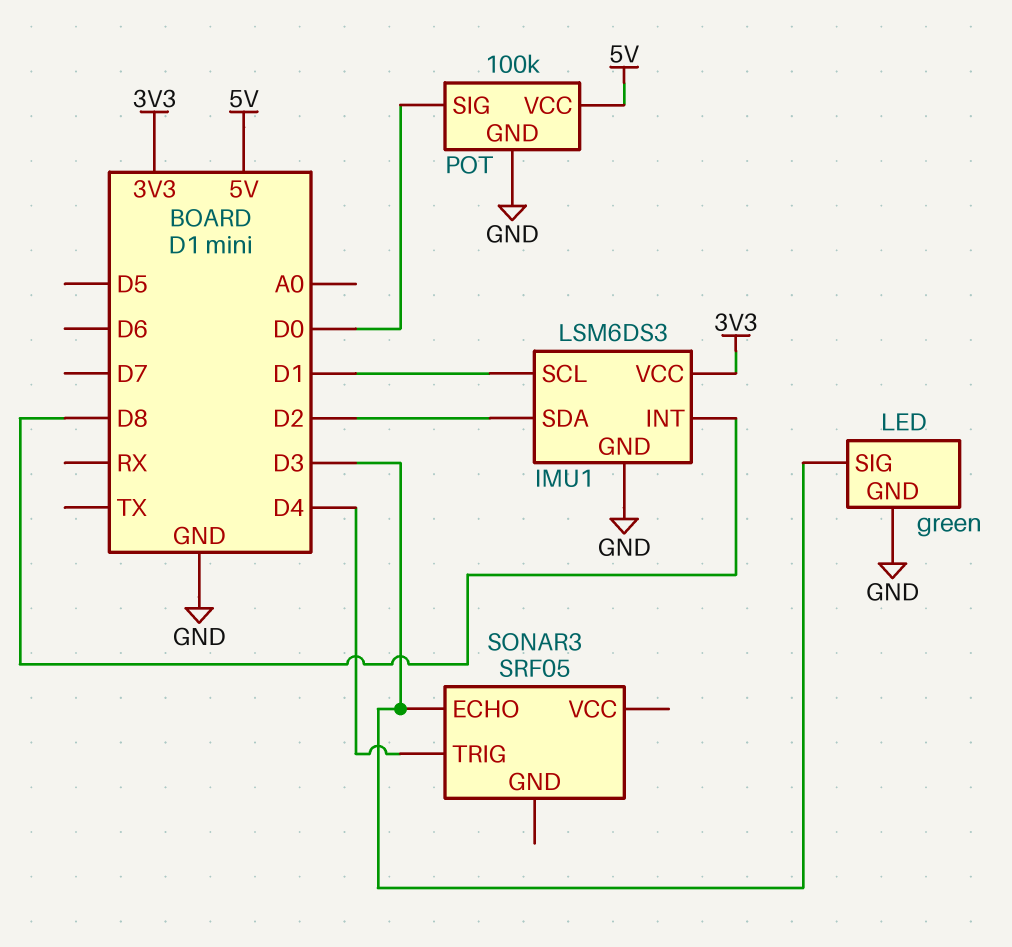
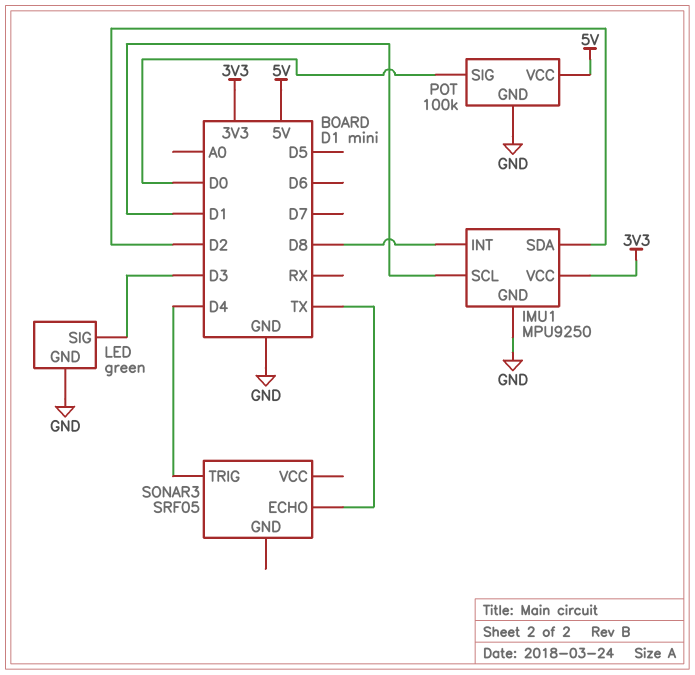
IMU1: LSM6DS3 -> MPU9250
SONAR3 pin ECHO: D3 -> TX

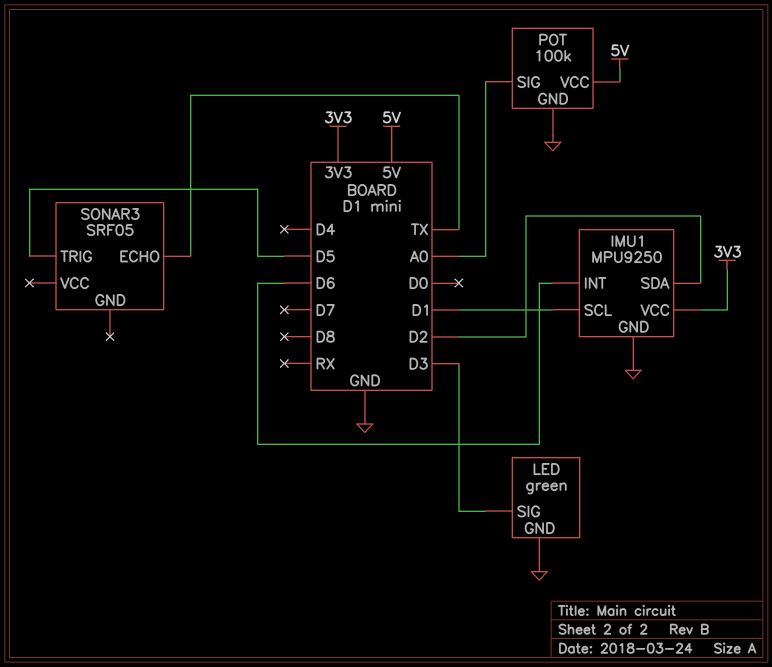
IMU1 pin INT: D8 -> D6
POT pin SIG: D0 -> A0
SONAR3 pin TRIG: D4 -> D5

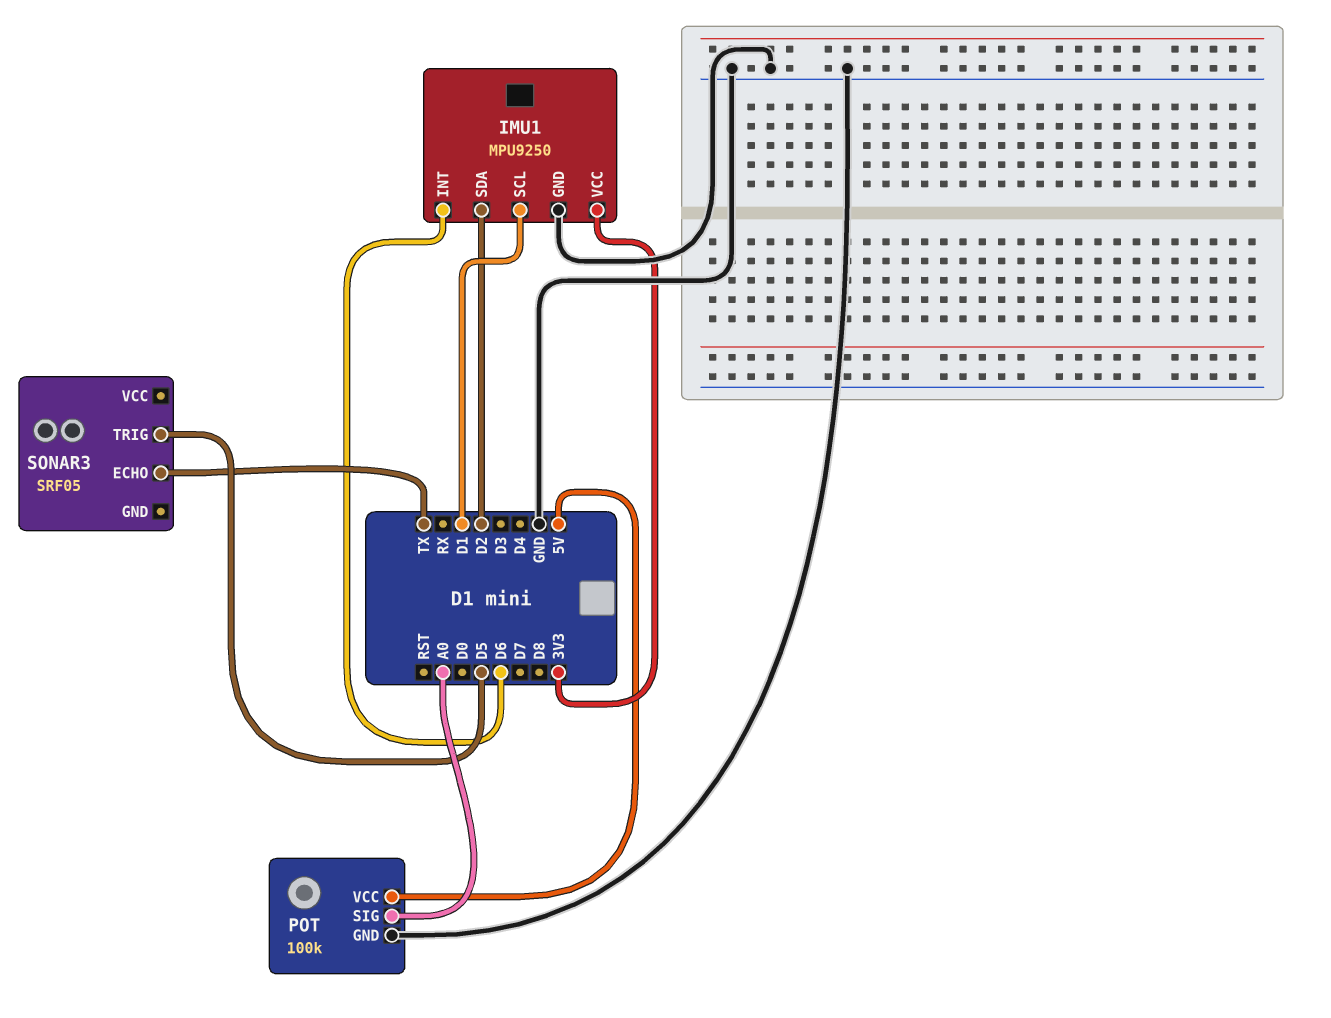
LED: green -> none
LED pin GND: GND -> none
LED pin SIG: D3 -> none

